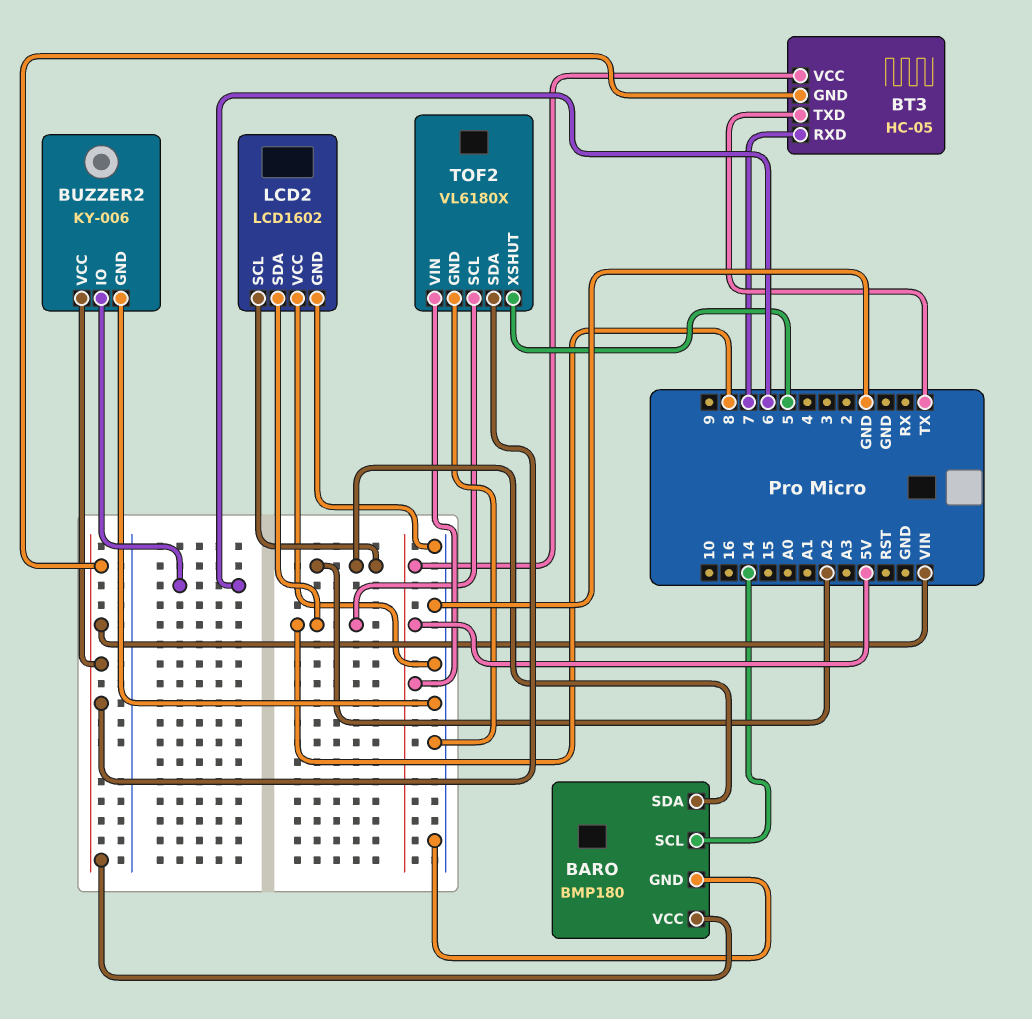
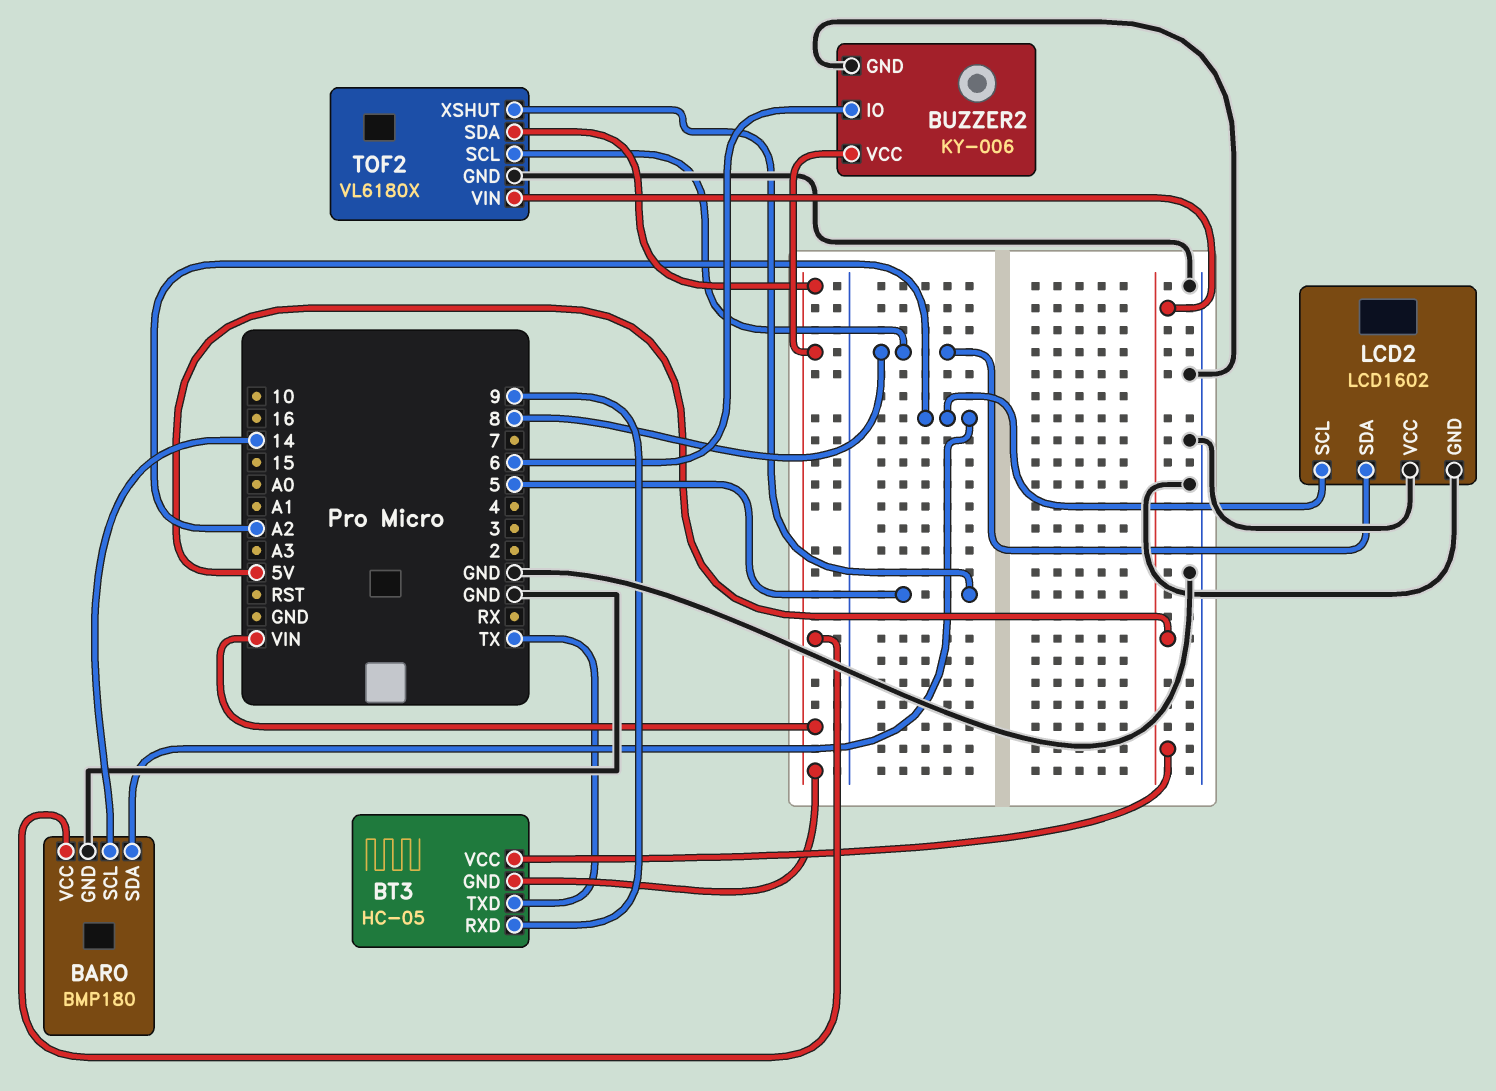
BT3 pin RXD: 7 -> 9

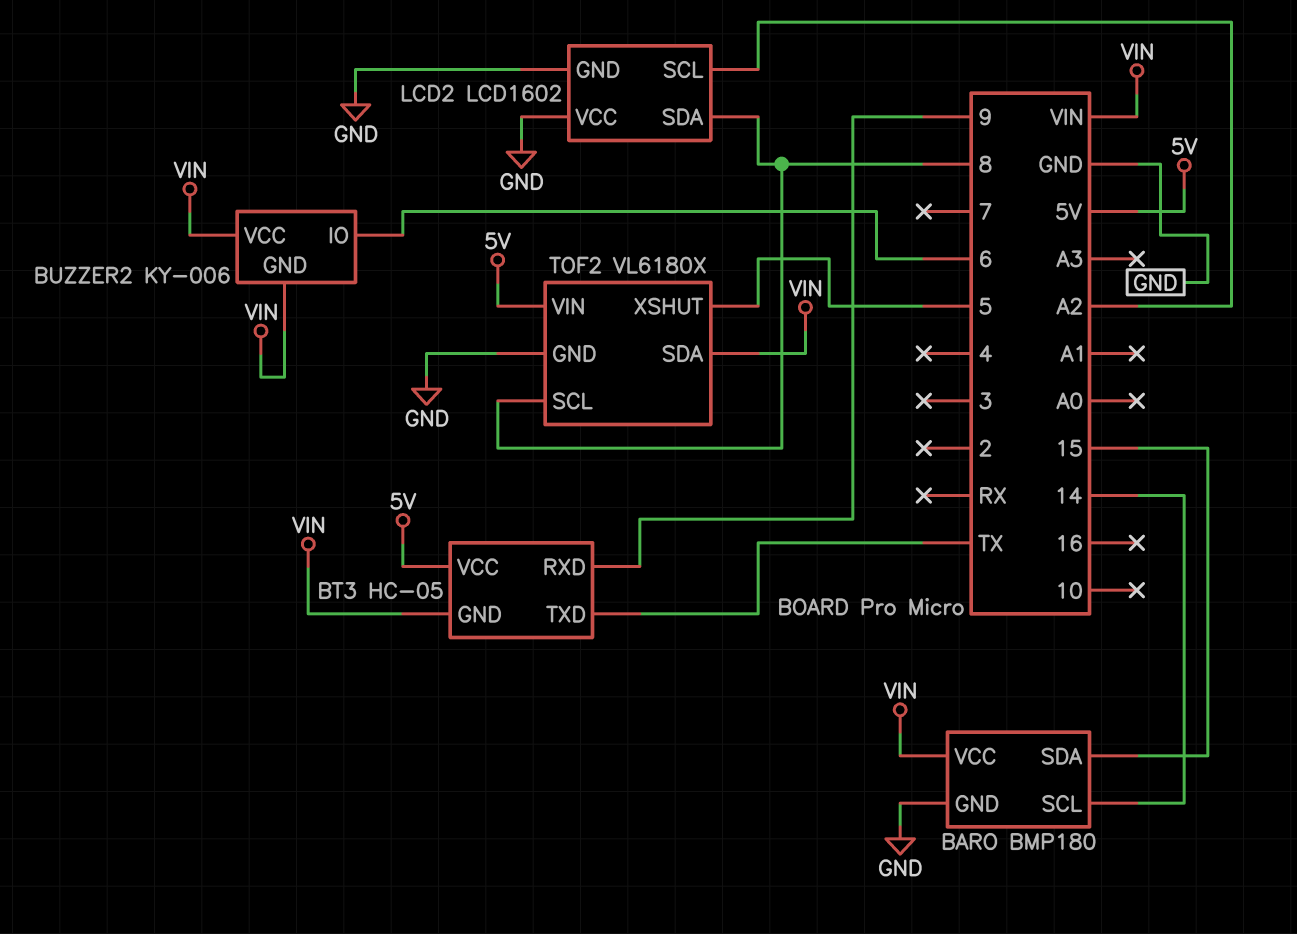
BARO pin SDA: A2 -> 15
BUZZER2 pin GND: GND -> VIN

